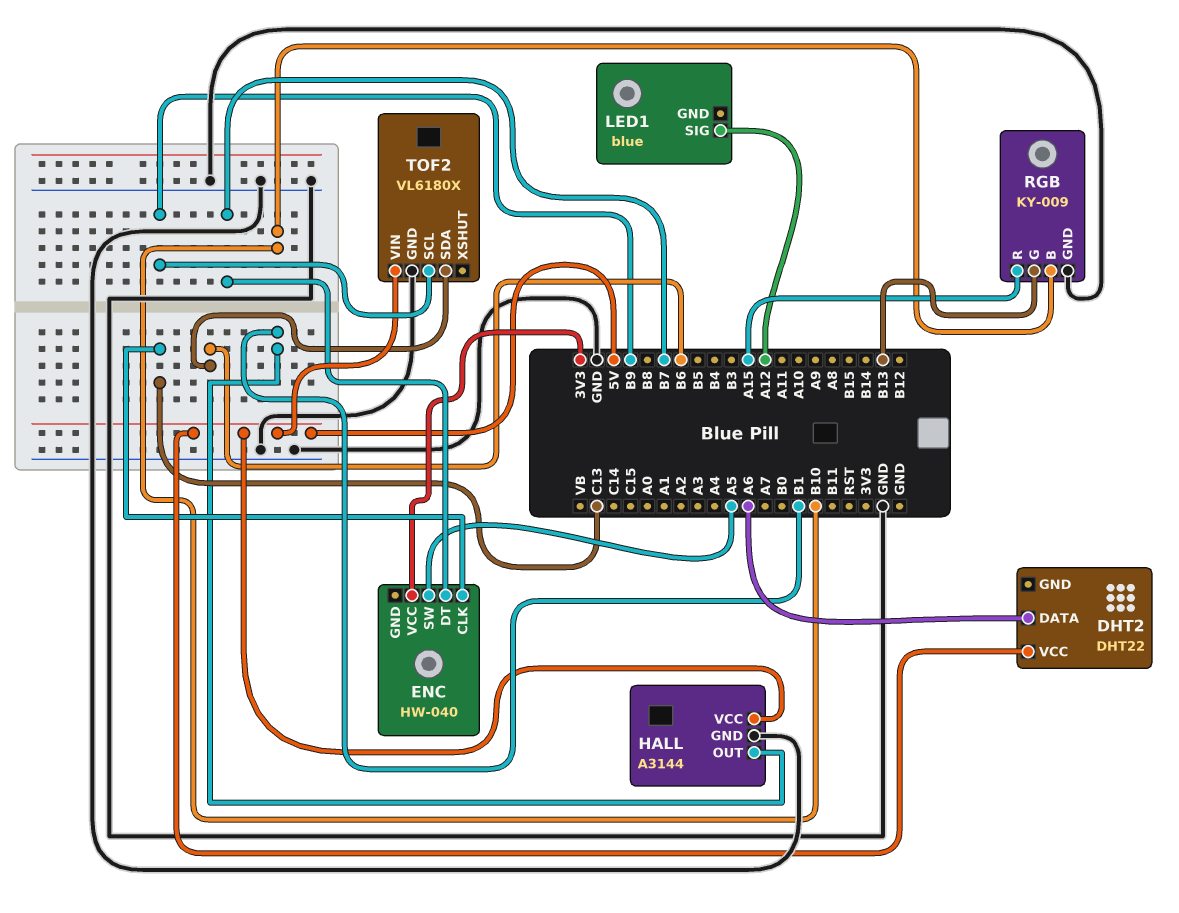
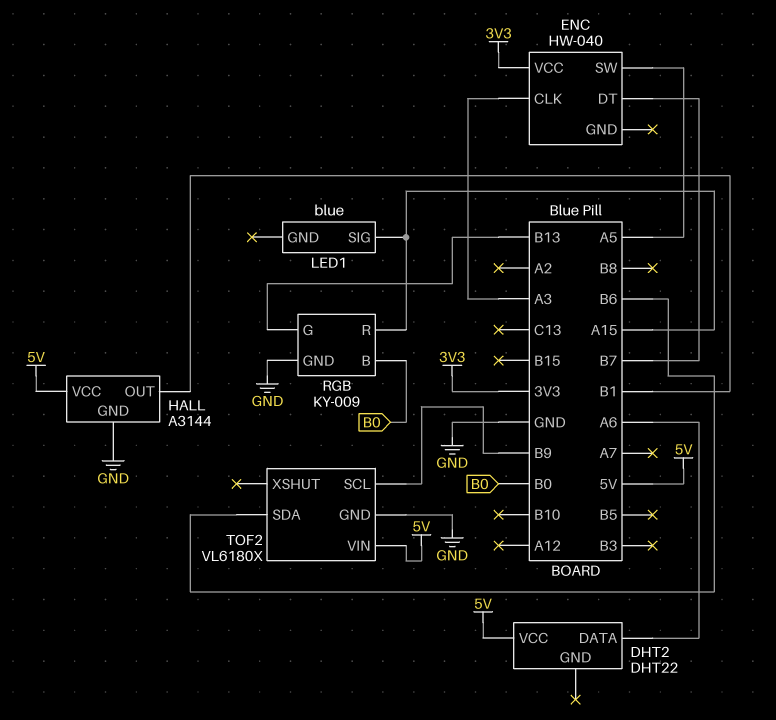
ENC pin CLK: C13 -> A3
LED1 pin SIG: A12 -> A15
RGB pin B: B10 -> B0

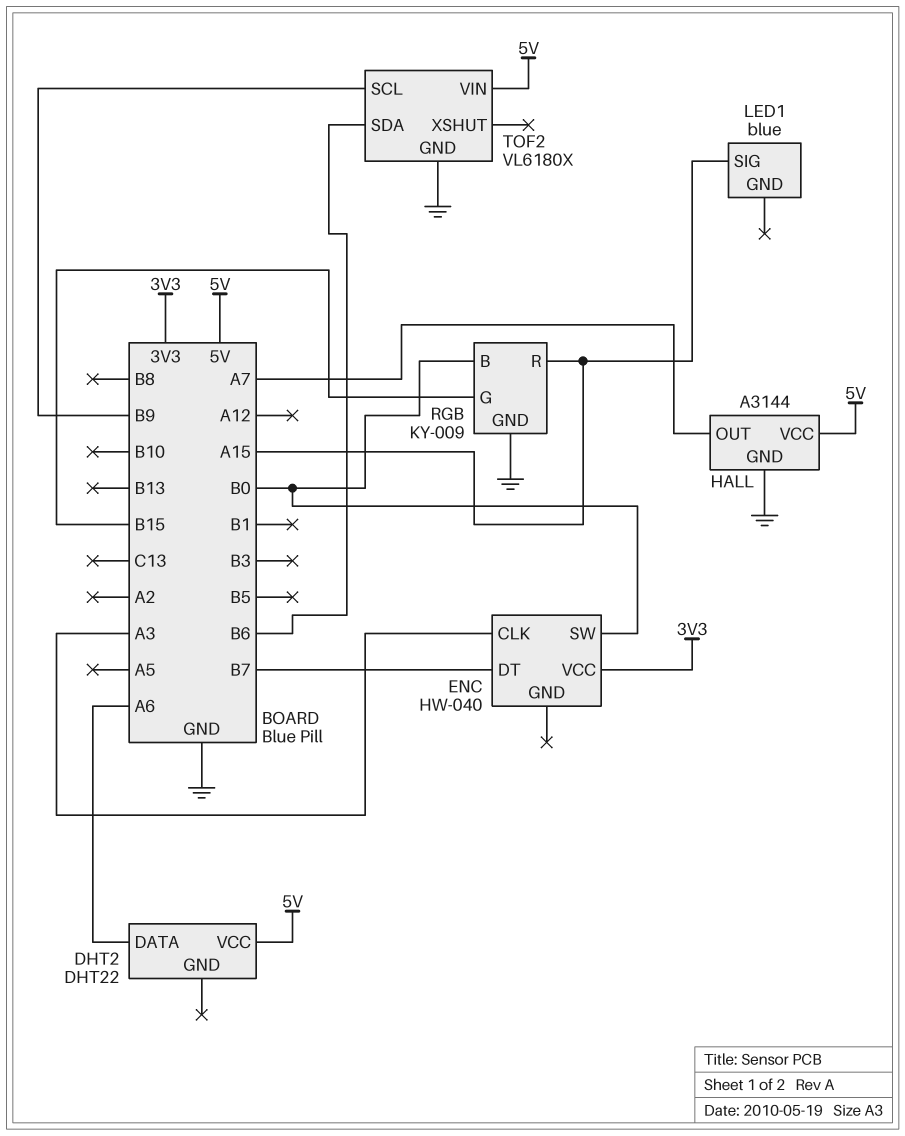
ENC pin SW: A5 -> B0
HALL pin OUT: B1 -> A7
RGB pin G: B13 -> B15

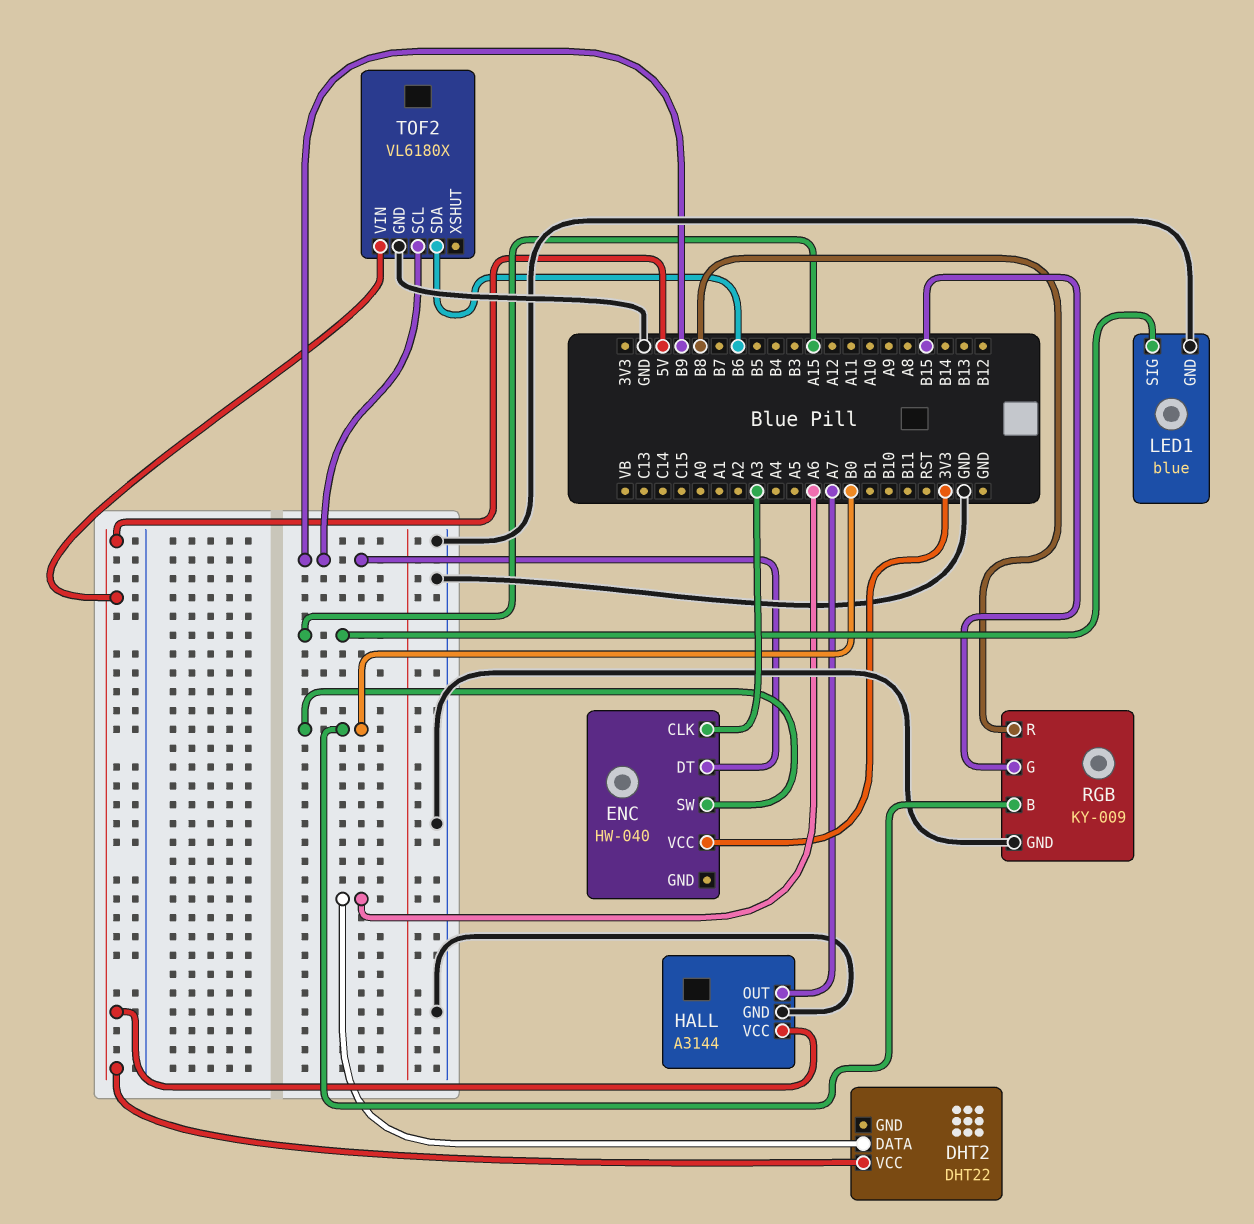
ENC pin DT: B7 -> B9
LED1 pin GND: none -> GND
RGB pin R: A15 -> B8

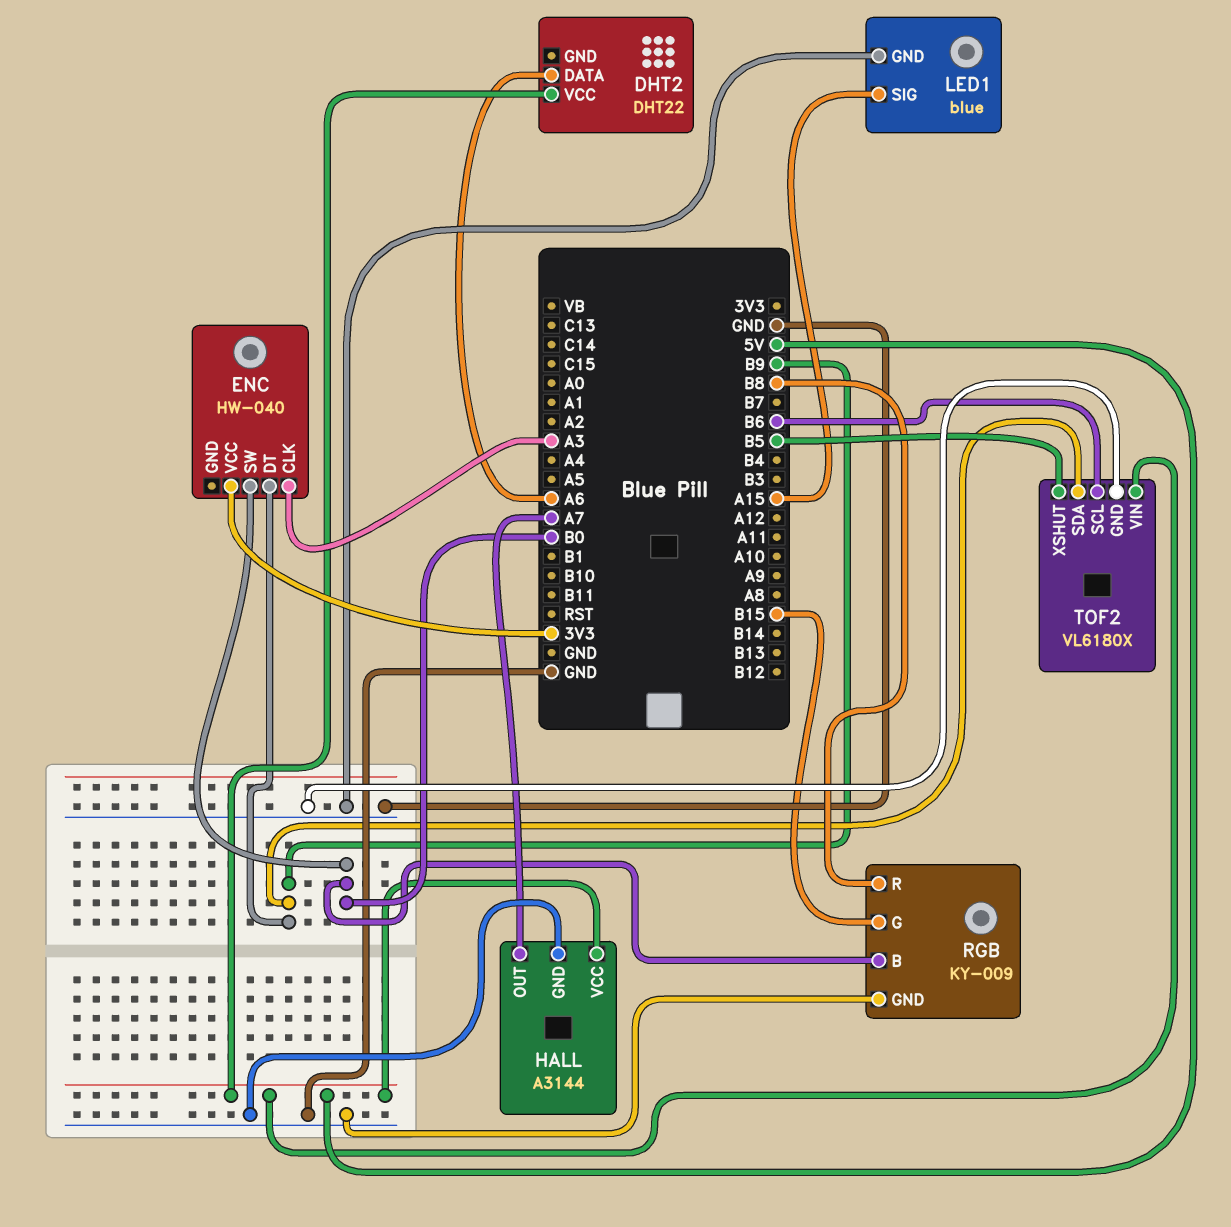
TOF2 pin SCL: B9 -> B6
TOF2 pin SDA: B6 -> B9
TOF2 pin XSHUT: none -> B5

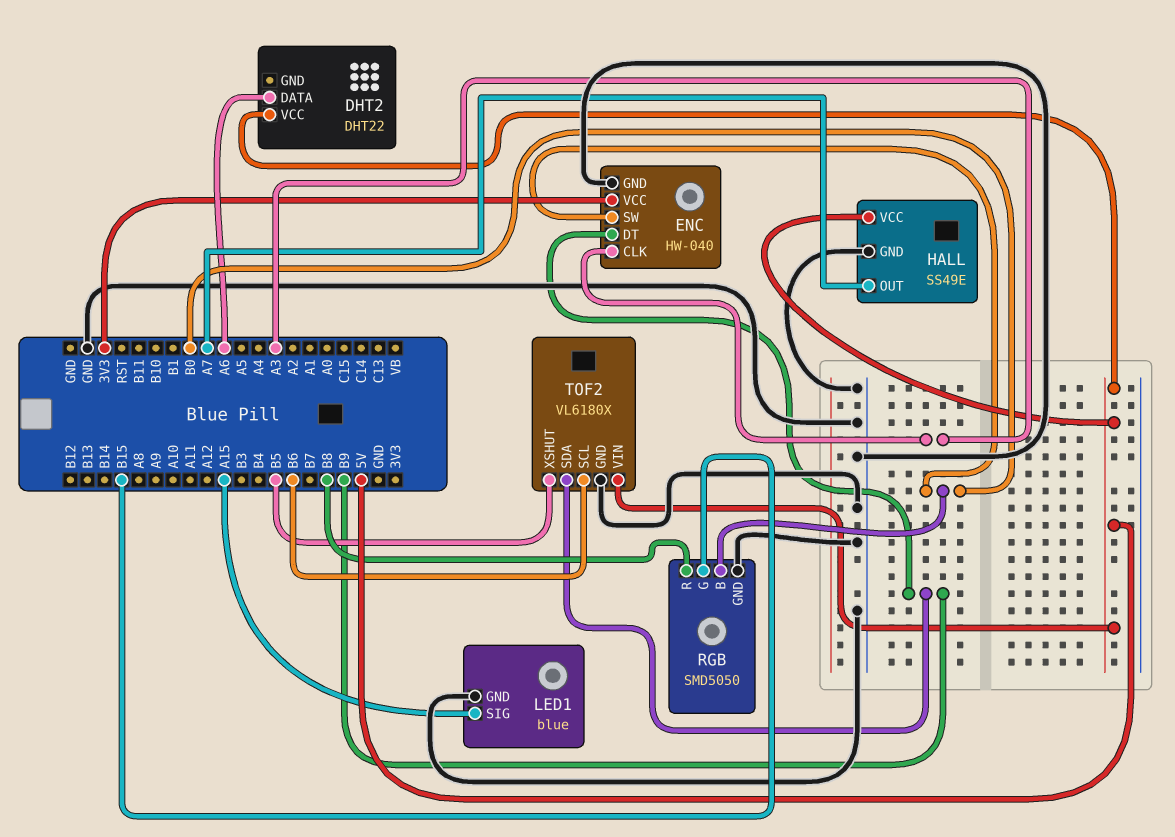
ENC pin GND: none -> GND
HALL: A3144 -> SS49E
RGB: KY-009 -> SMD5050

